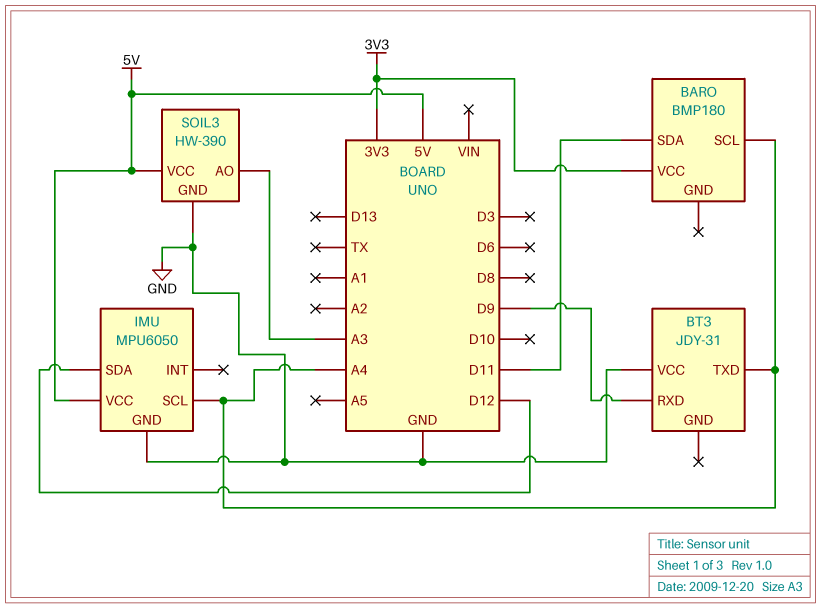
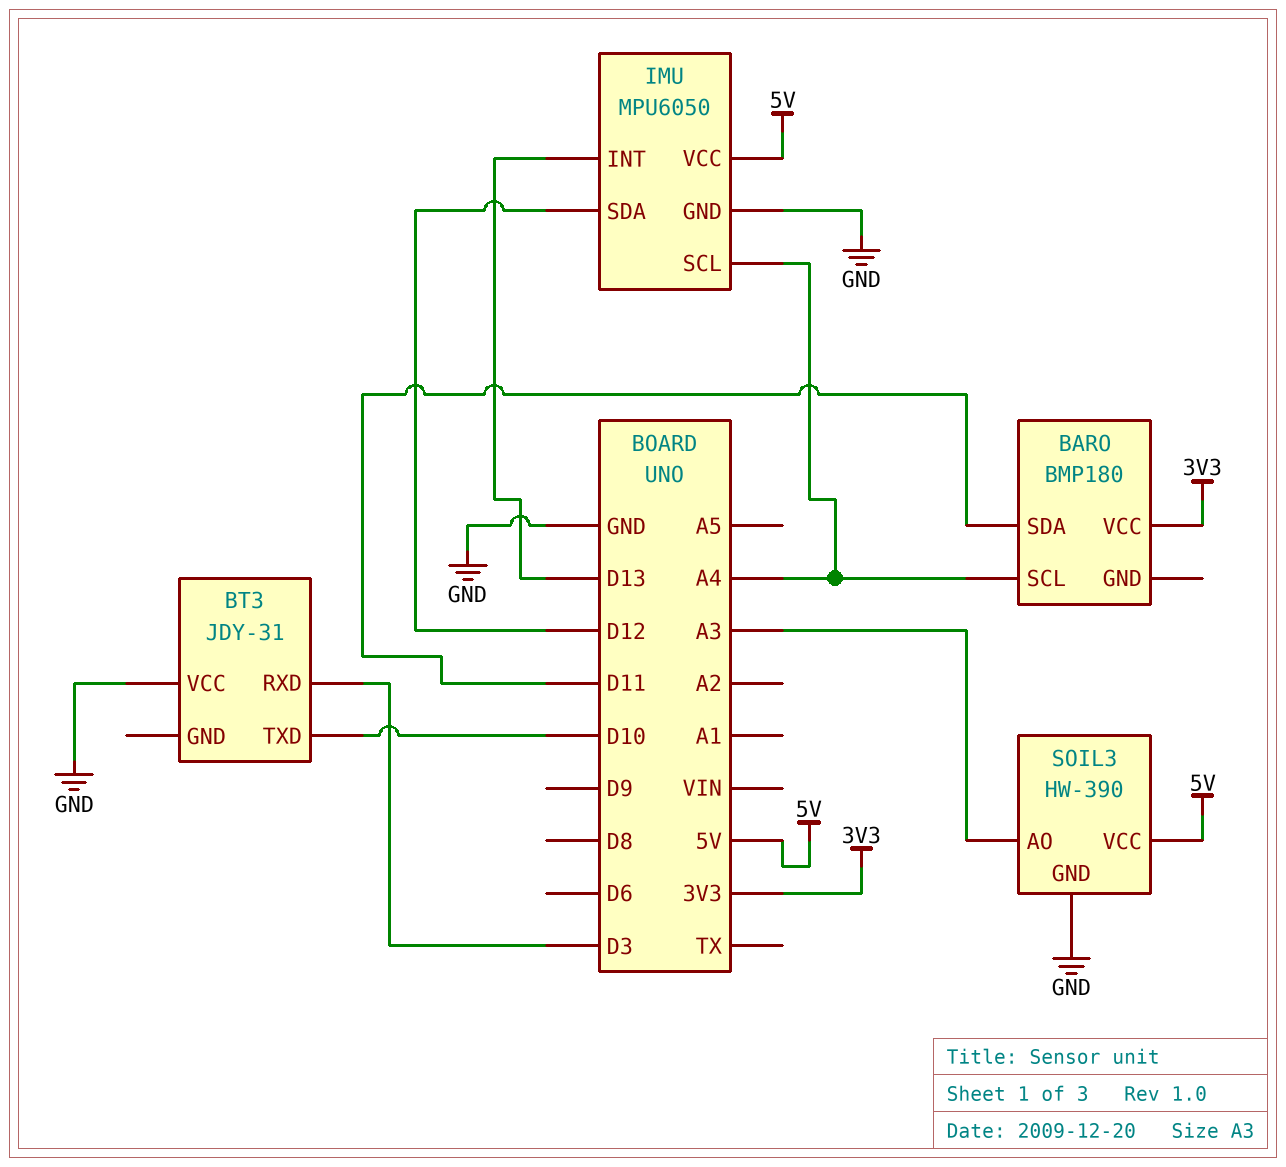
BT3 pin RXD: D9 -> D3
BT3 pin TXD: A4 -> D10
IMU pin INT: none -> D13

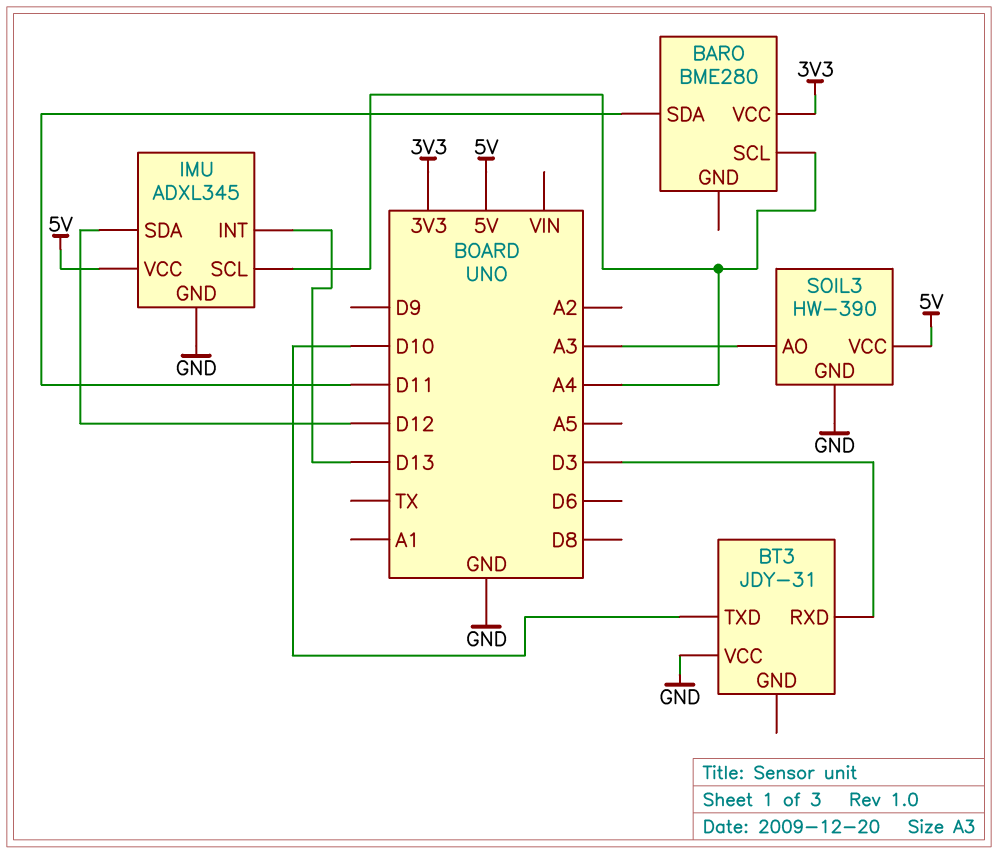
BARO: BMP180 -> BME280
IMU: MPU6050 -> ADXL345

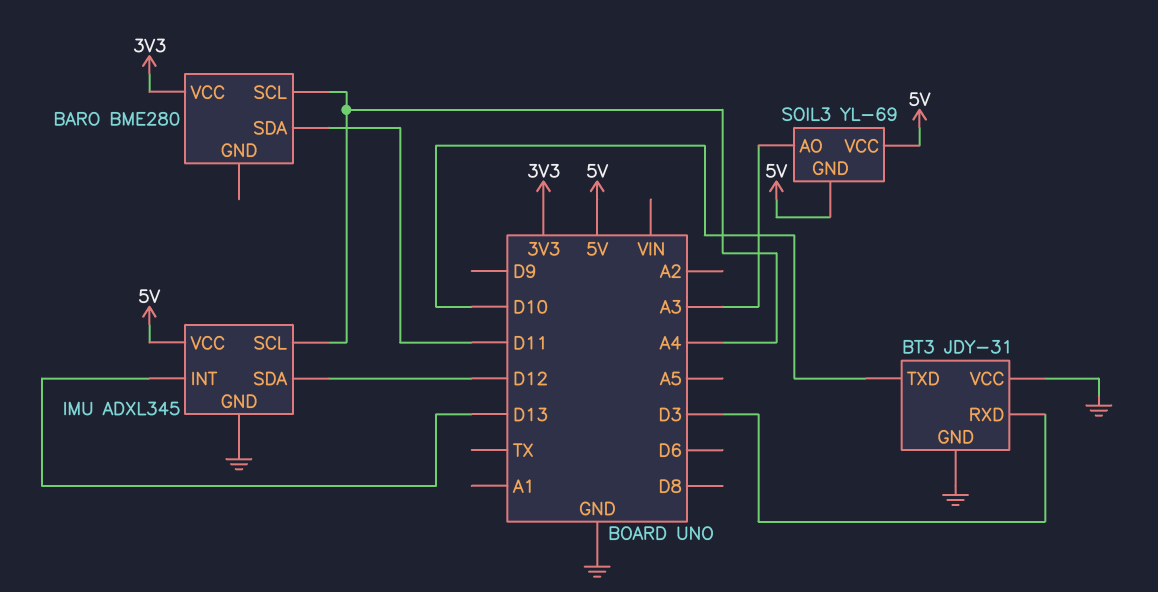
BT3 pin GND: none -> GND
SOIL3: HW-390 -> YL-69
SOIL3 pin GND: GND -> 5V

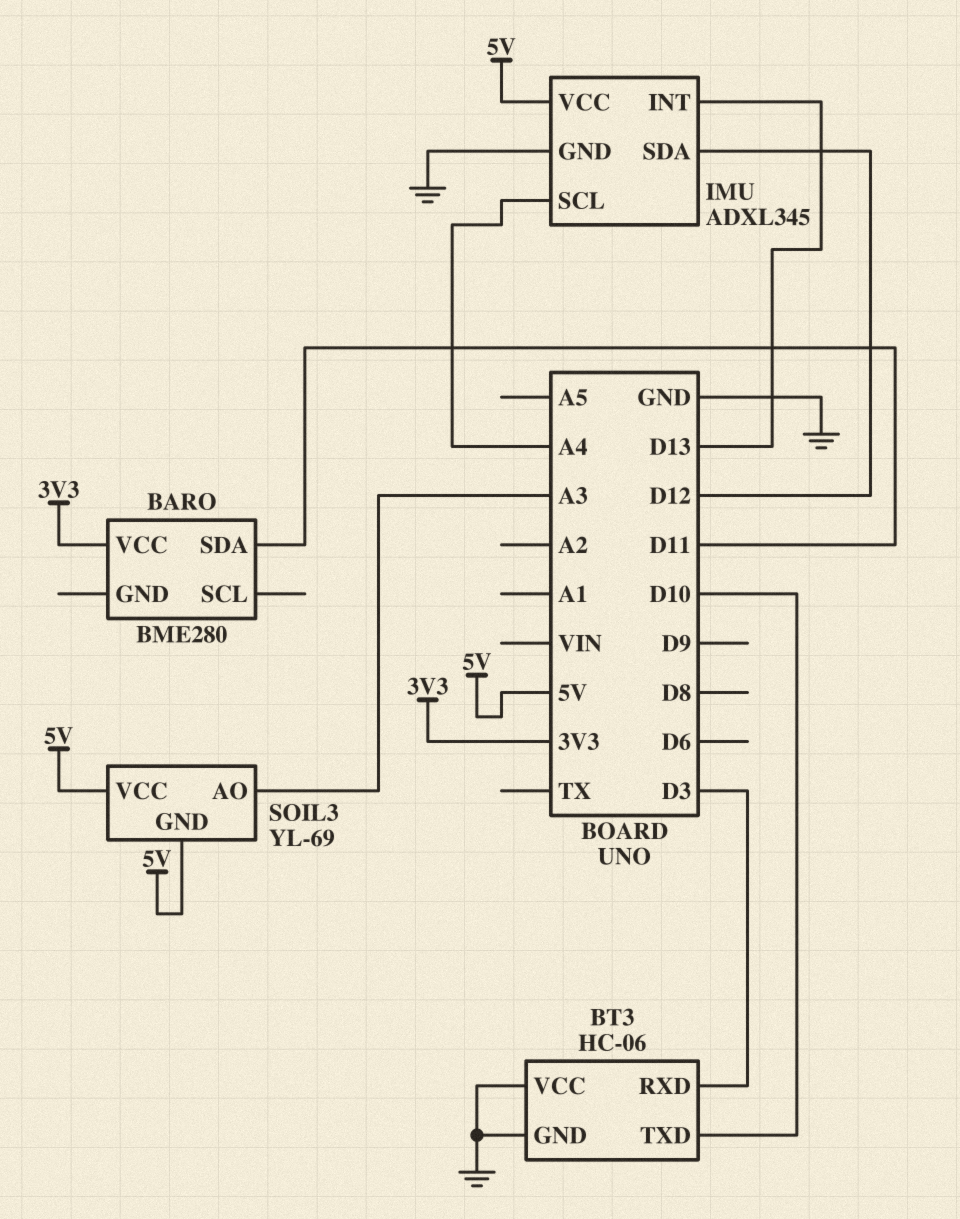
BARO pin SCL: A4 -> none
BT3: JDY-31 -> HC-06

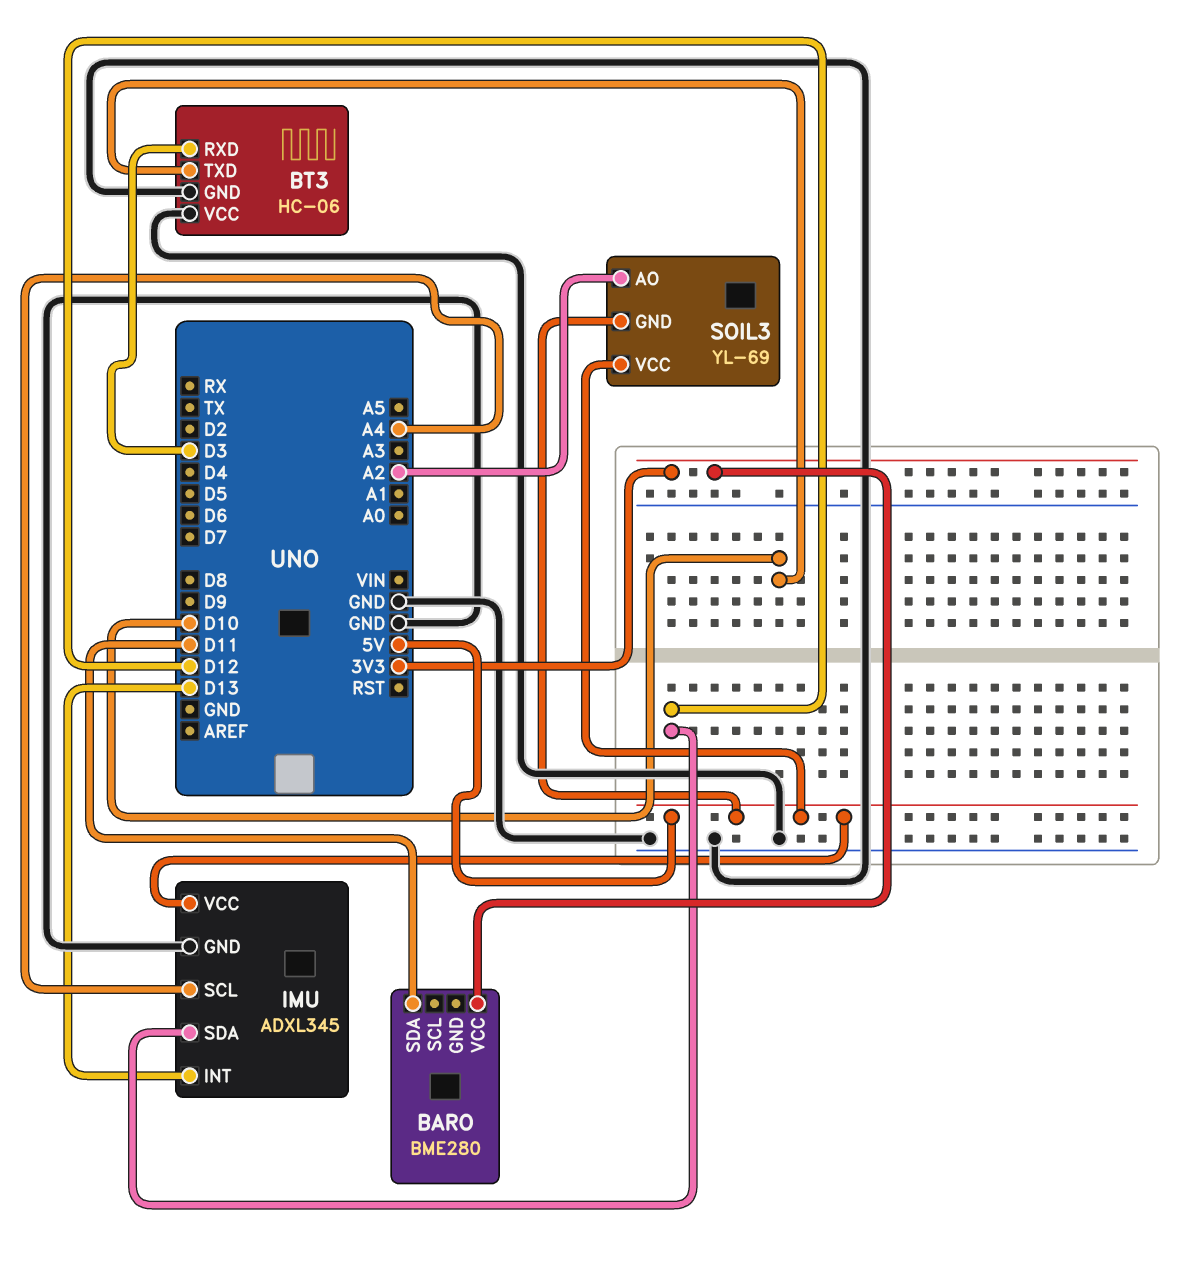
SOIL3 pin AO: A3 -> A2

